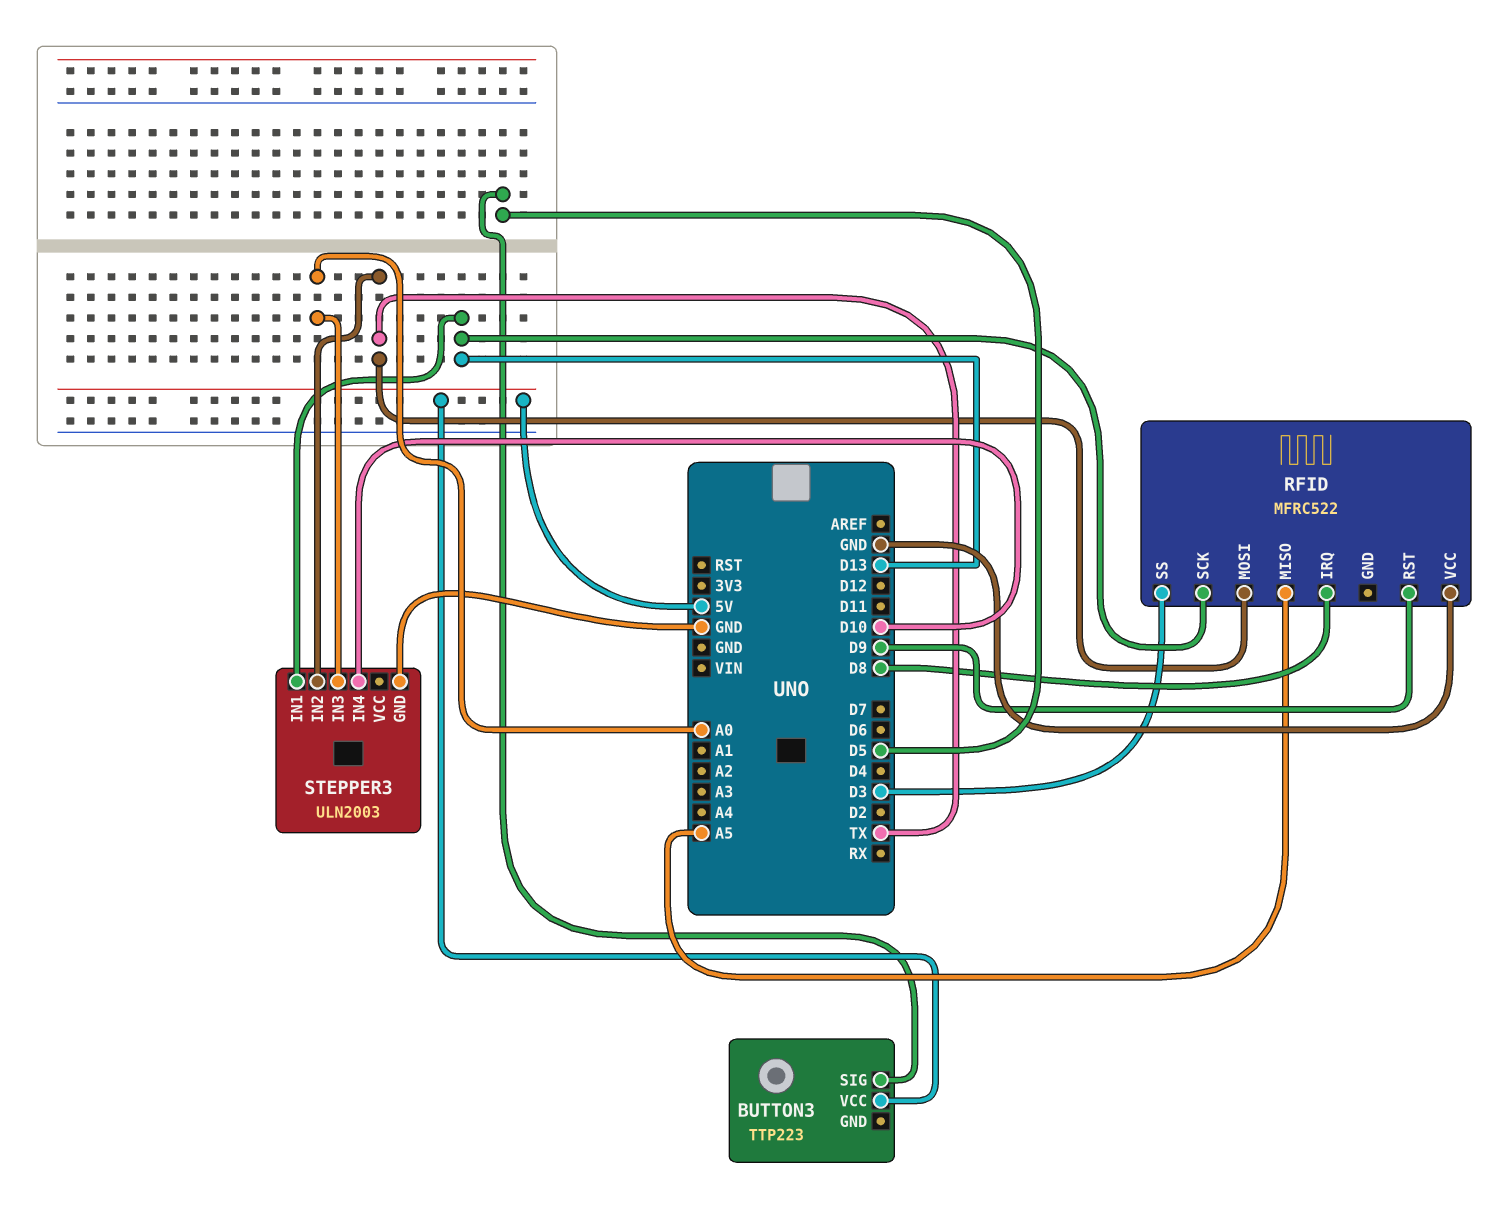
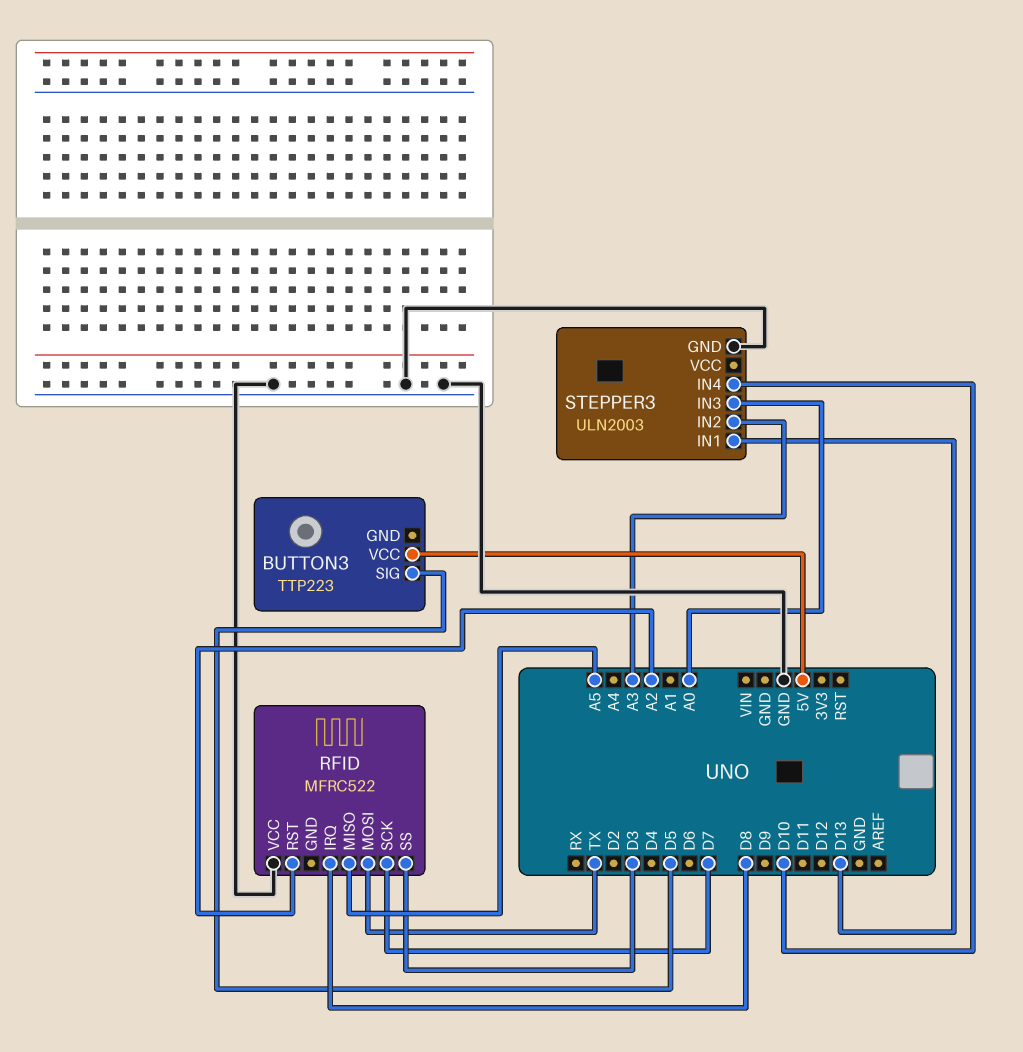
RFID pin RST: D9 -> A2
RFID pin SCK: D13 -> D7
STEPPER3 pin IN2: TX -> A3

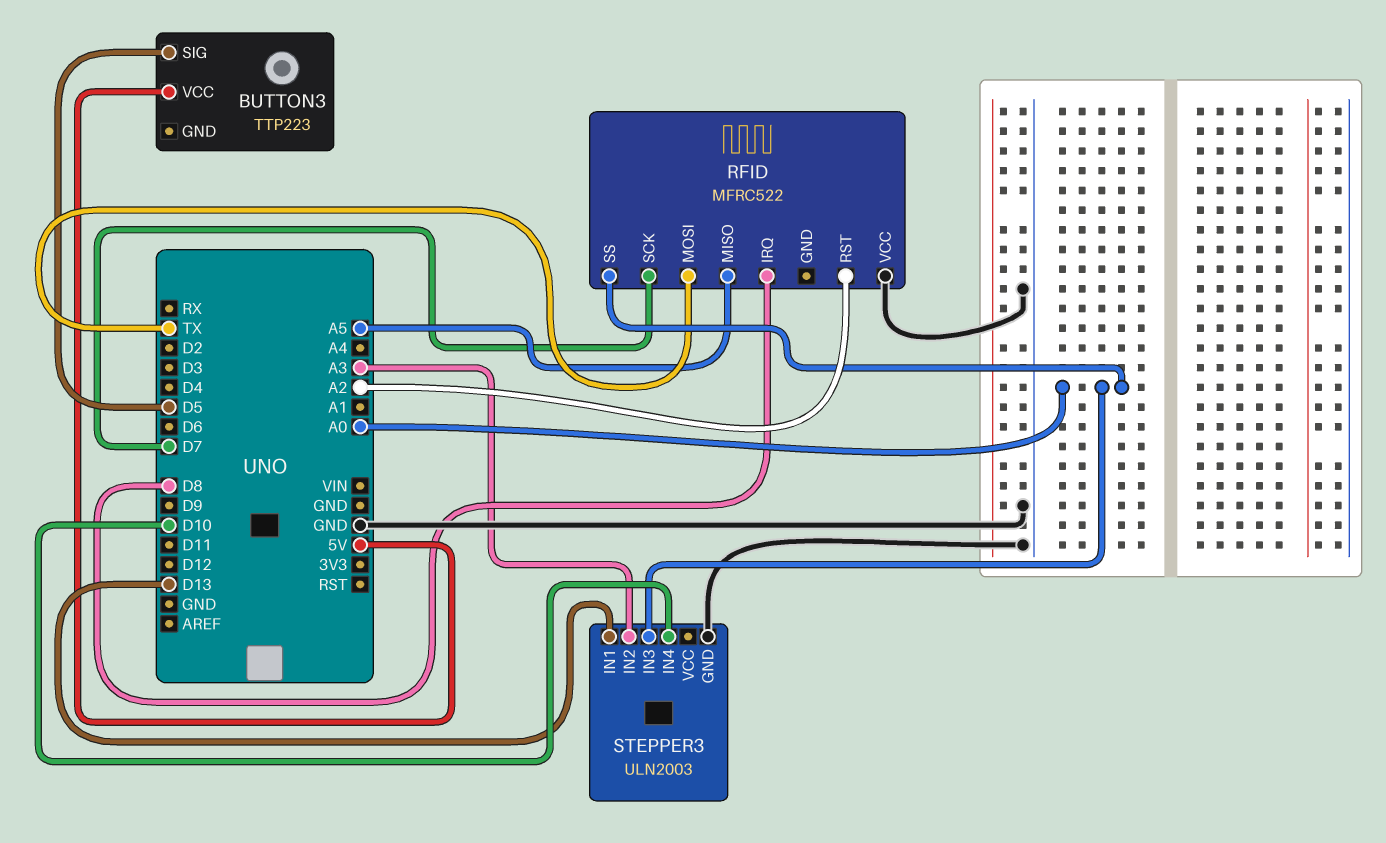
RFID pin SS: D3 -> A0

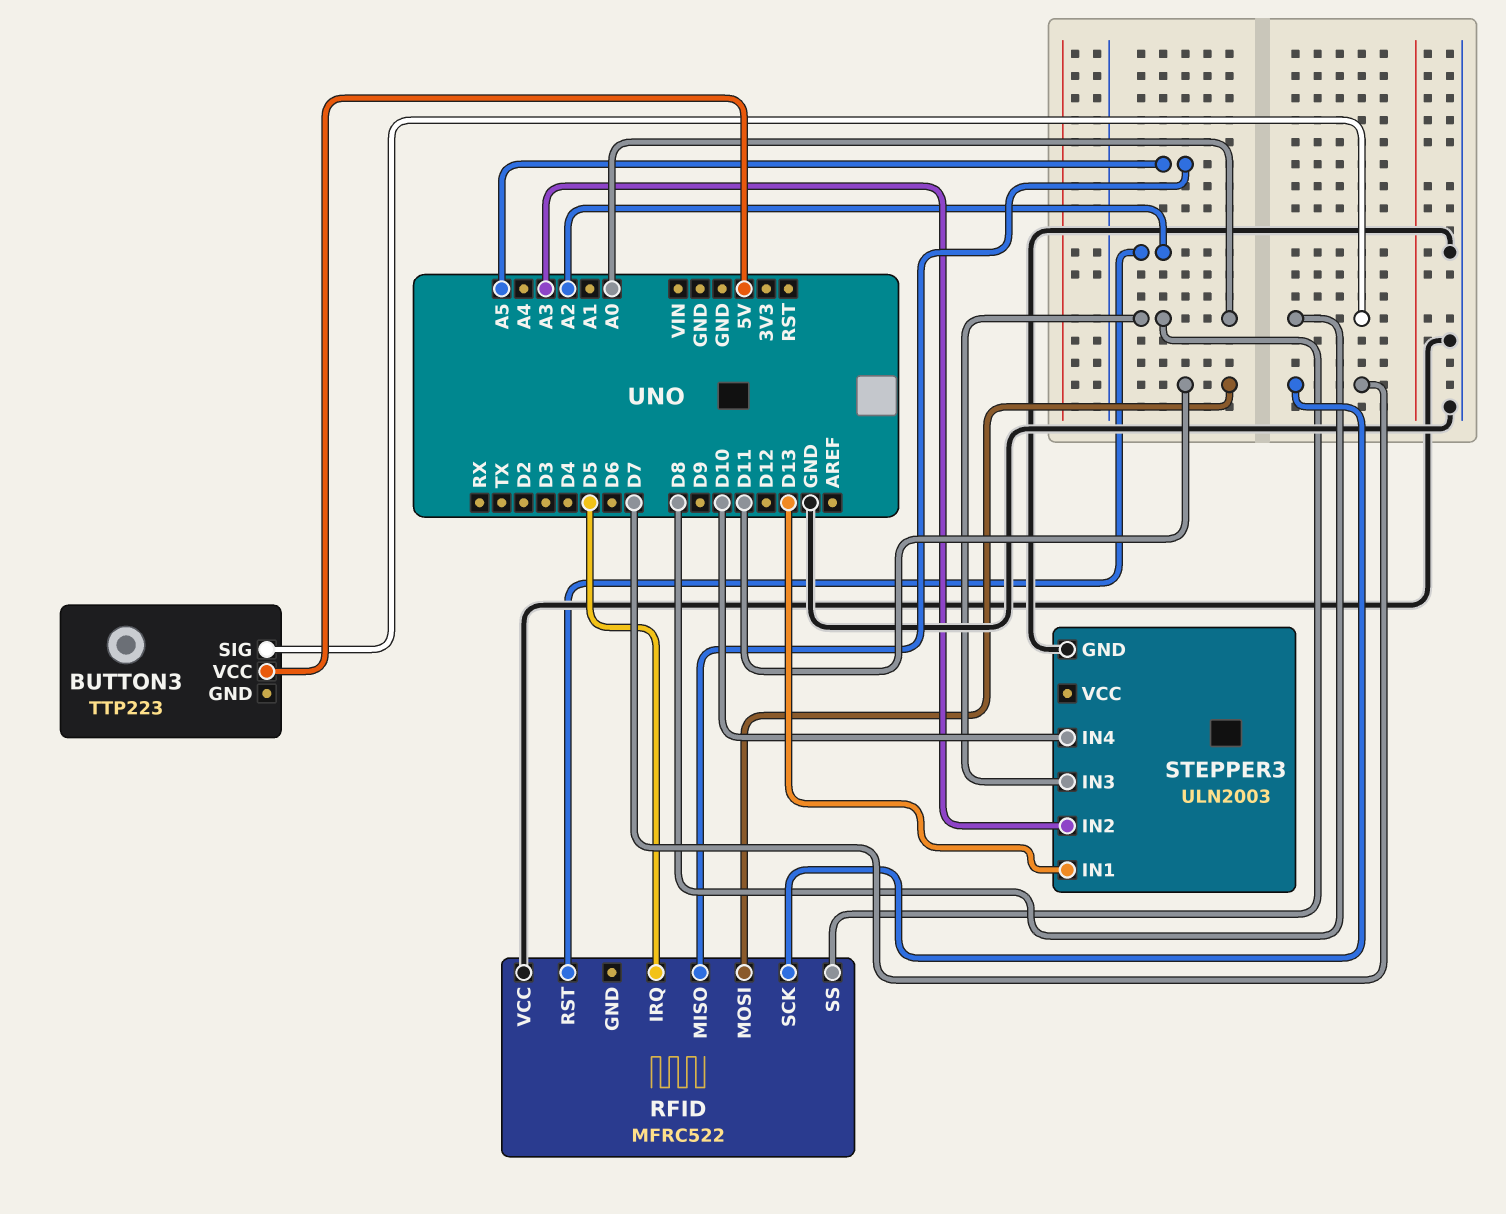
BUTTON3 pin SIG: D5 -> D8
RFID pin IRQ: D8 -> D5
RFID pin MOSI: TX -> D11

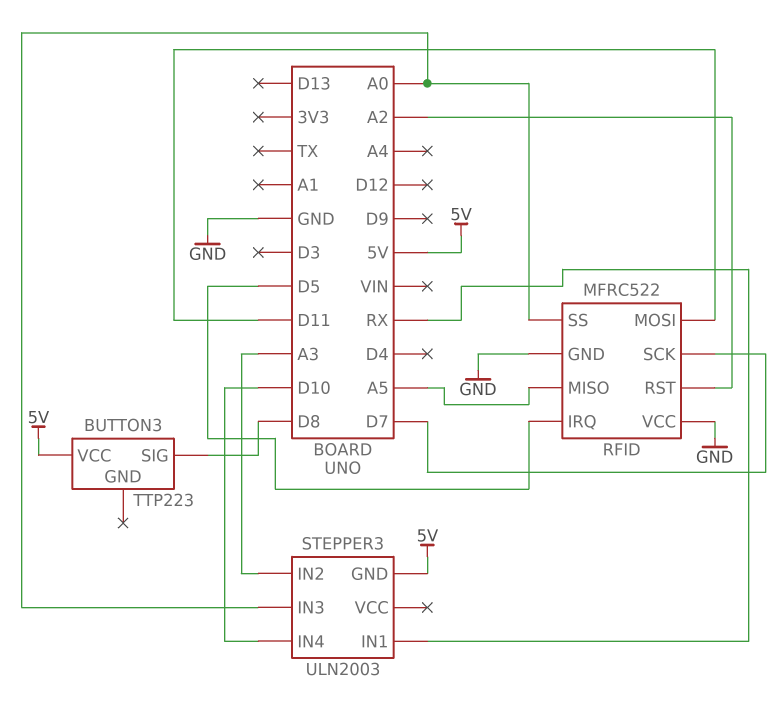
RFID pin GND: none -> GND
STEPPER3 pin GND: GND -> 5V
STEPPER3 pin IN1: D13 -> RX

